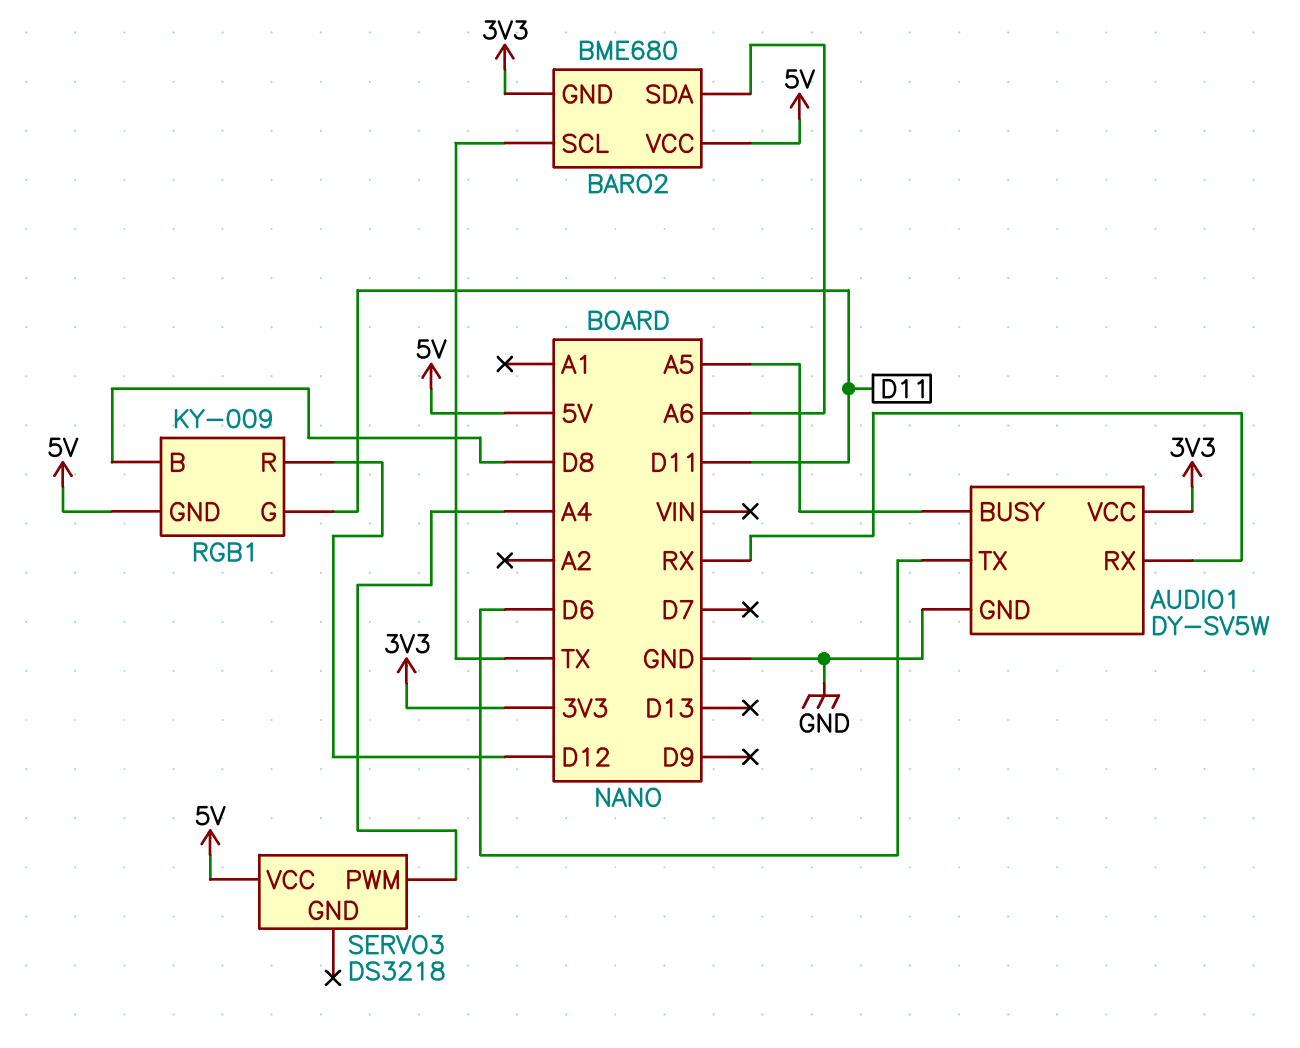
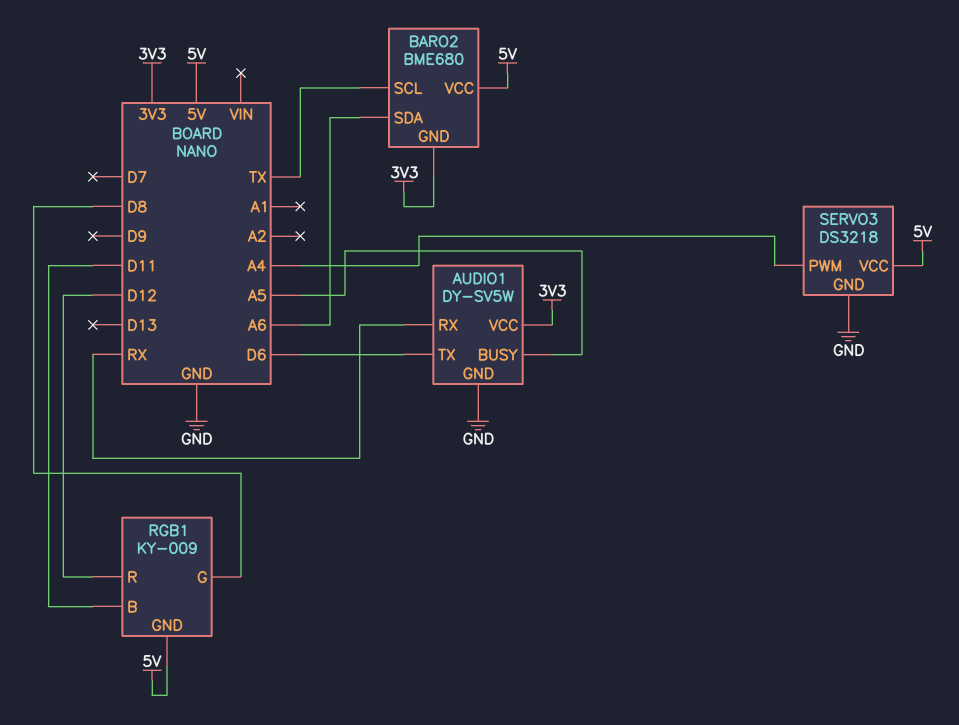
RGB1 pin B: D8 -> D11
RGB1 pin G: D11 -> D8
SERVO3 pin GND: none -> GND

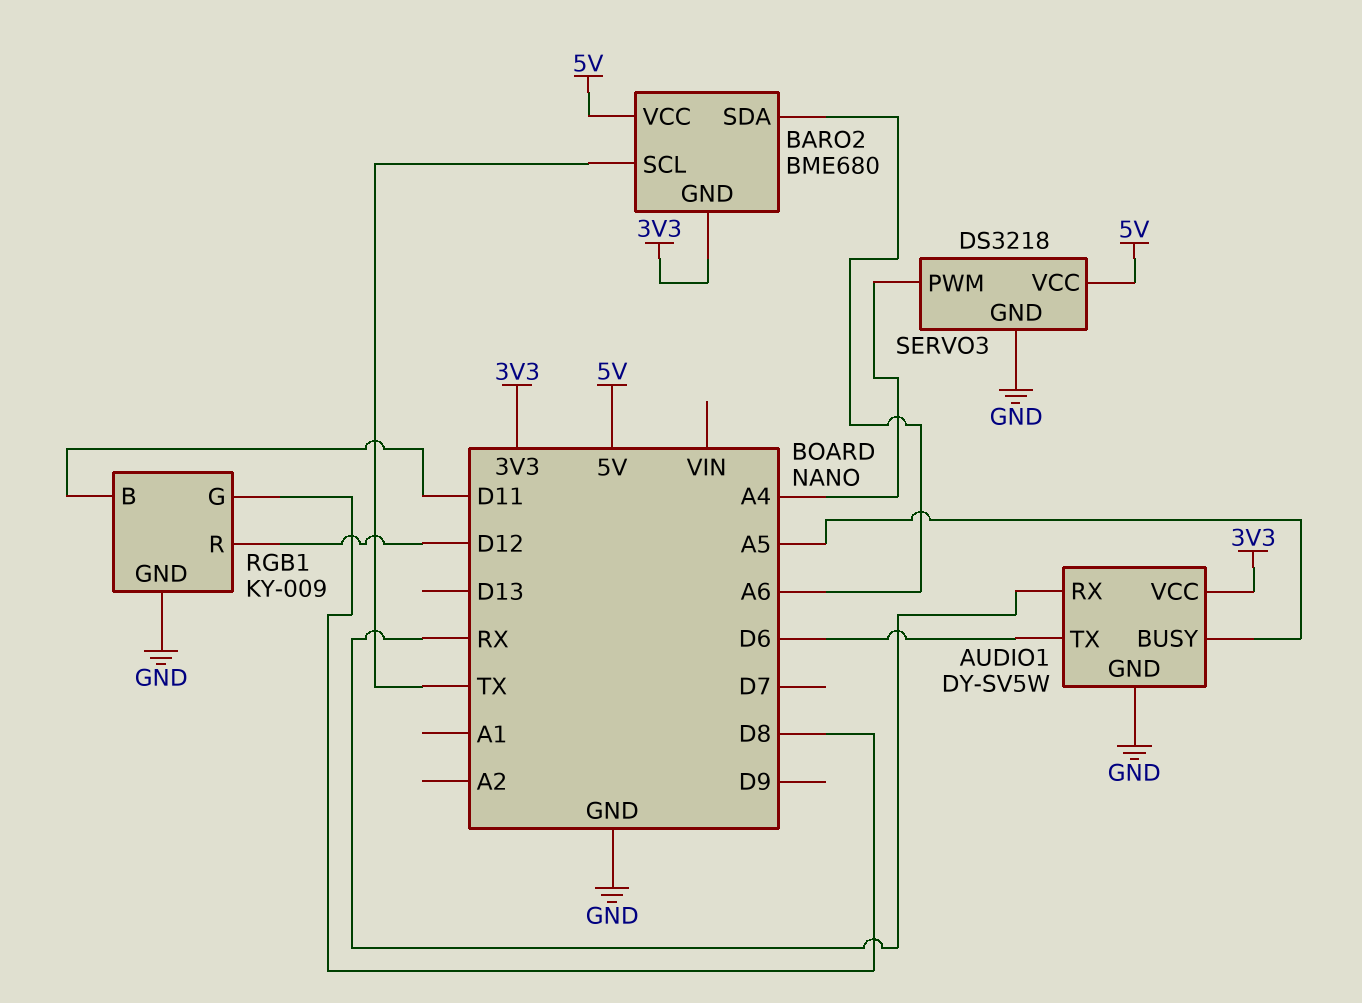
RGB1 pin GND: 5V -> GND

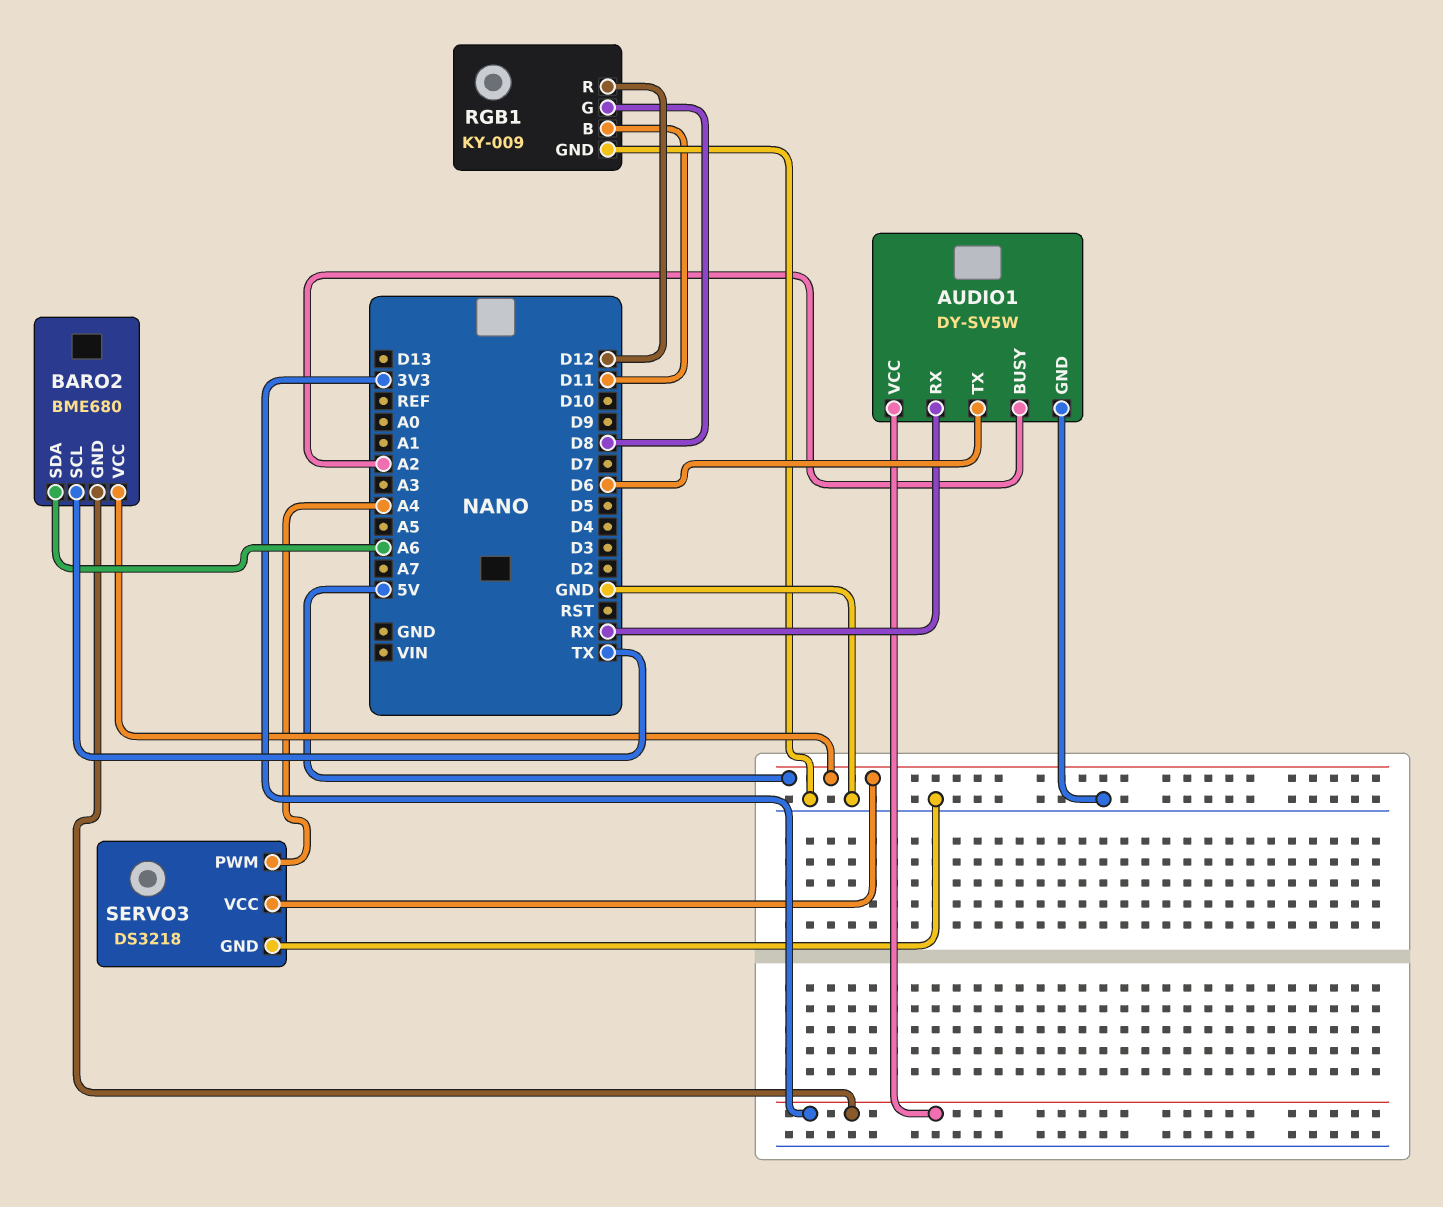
AUDIO1 pin BUSY: A5 -> A2

